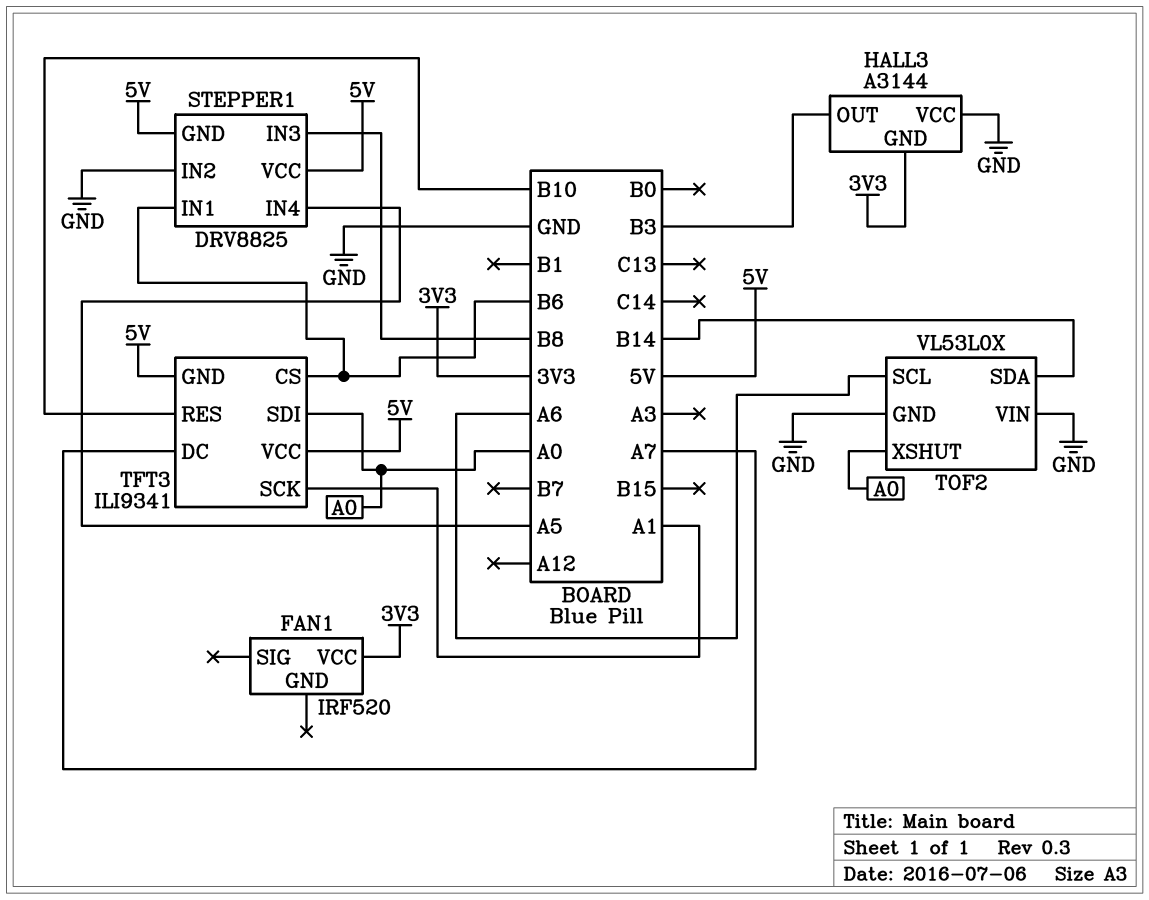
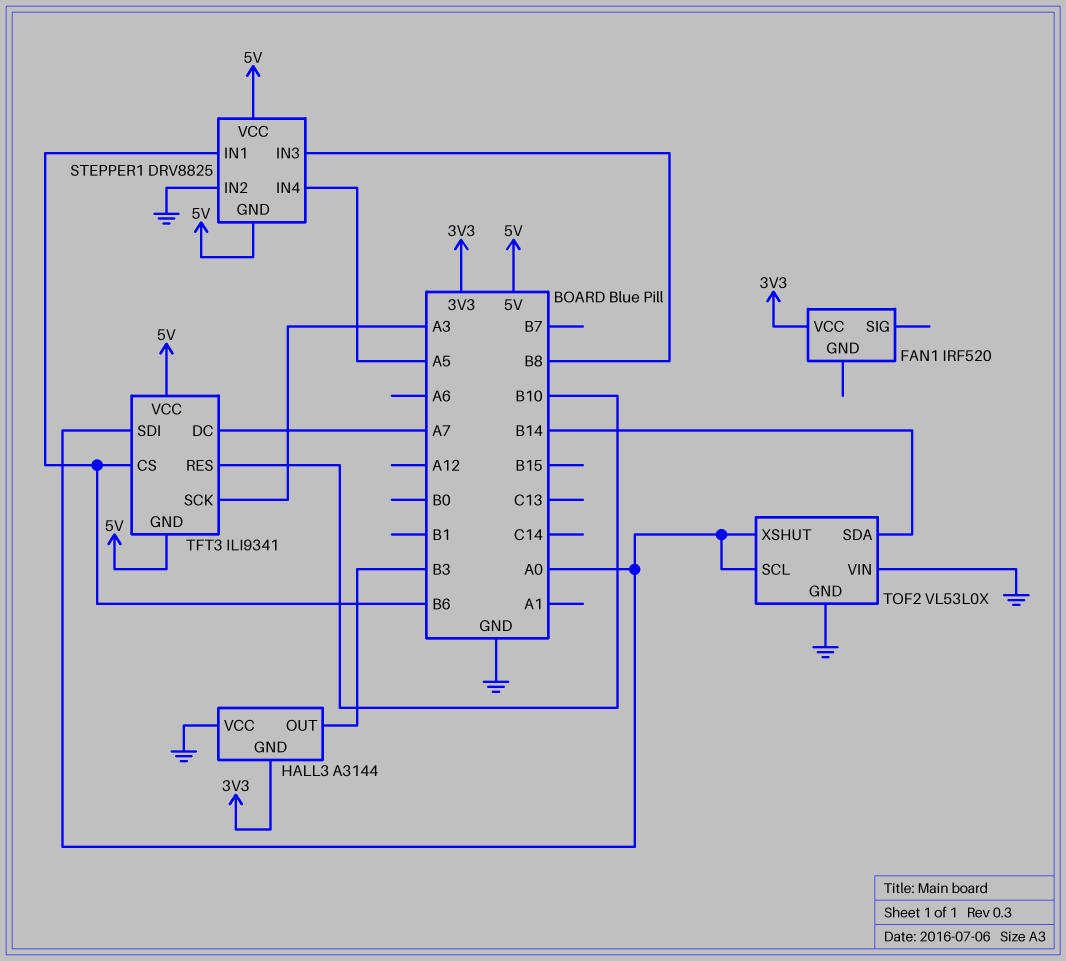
TFT3 pin SCK: A1 -> A3
TOF2 pin SCL: A6 -> A0

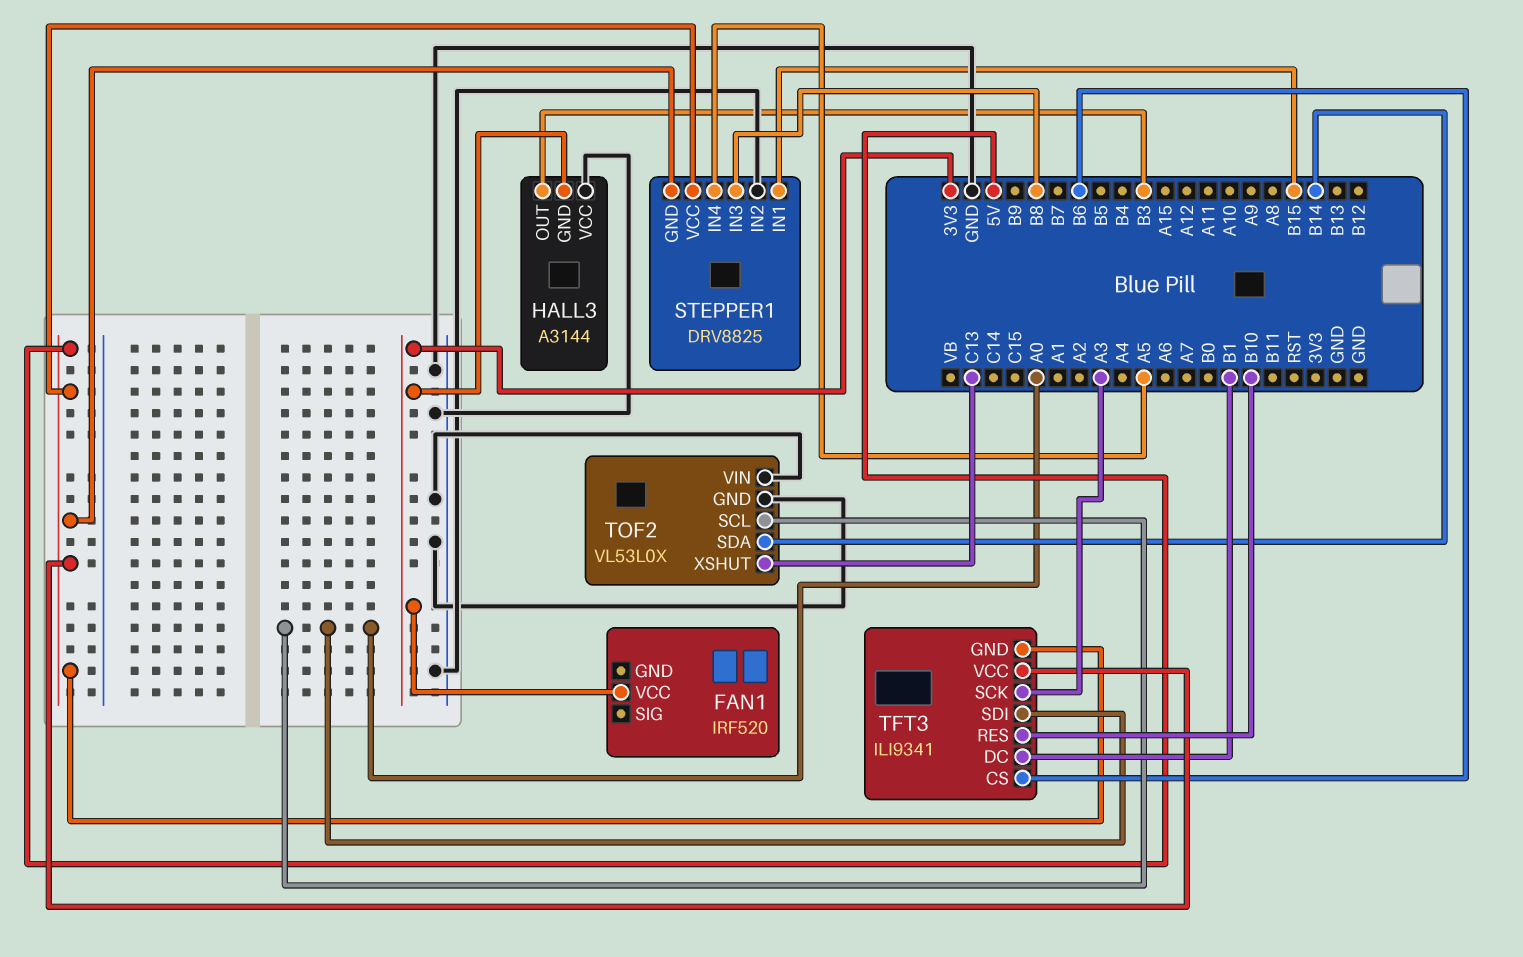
STEPPER1 pin IN1: B6 -> B15
TFT3 pin DC: A7 -> B1
TOF2 pin XSHUT: A0 -> C13

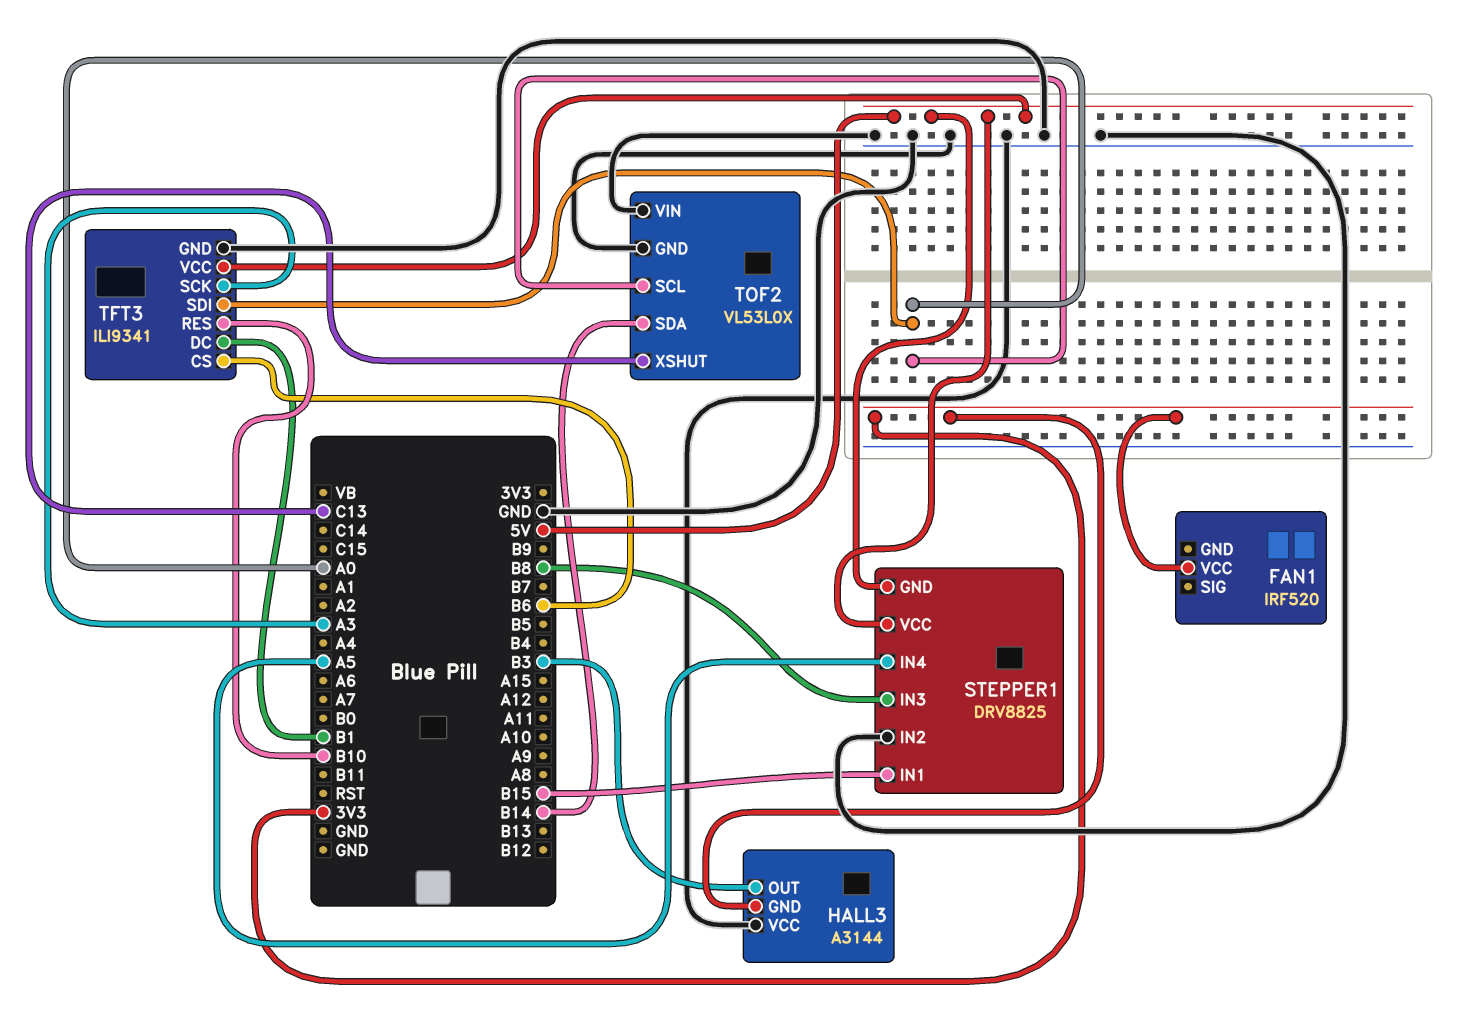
TFT3 pin GND: 5V -> GND

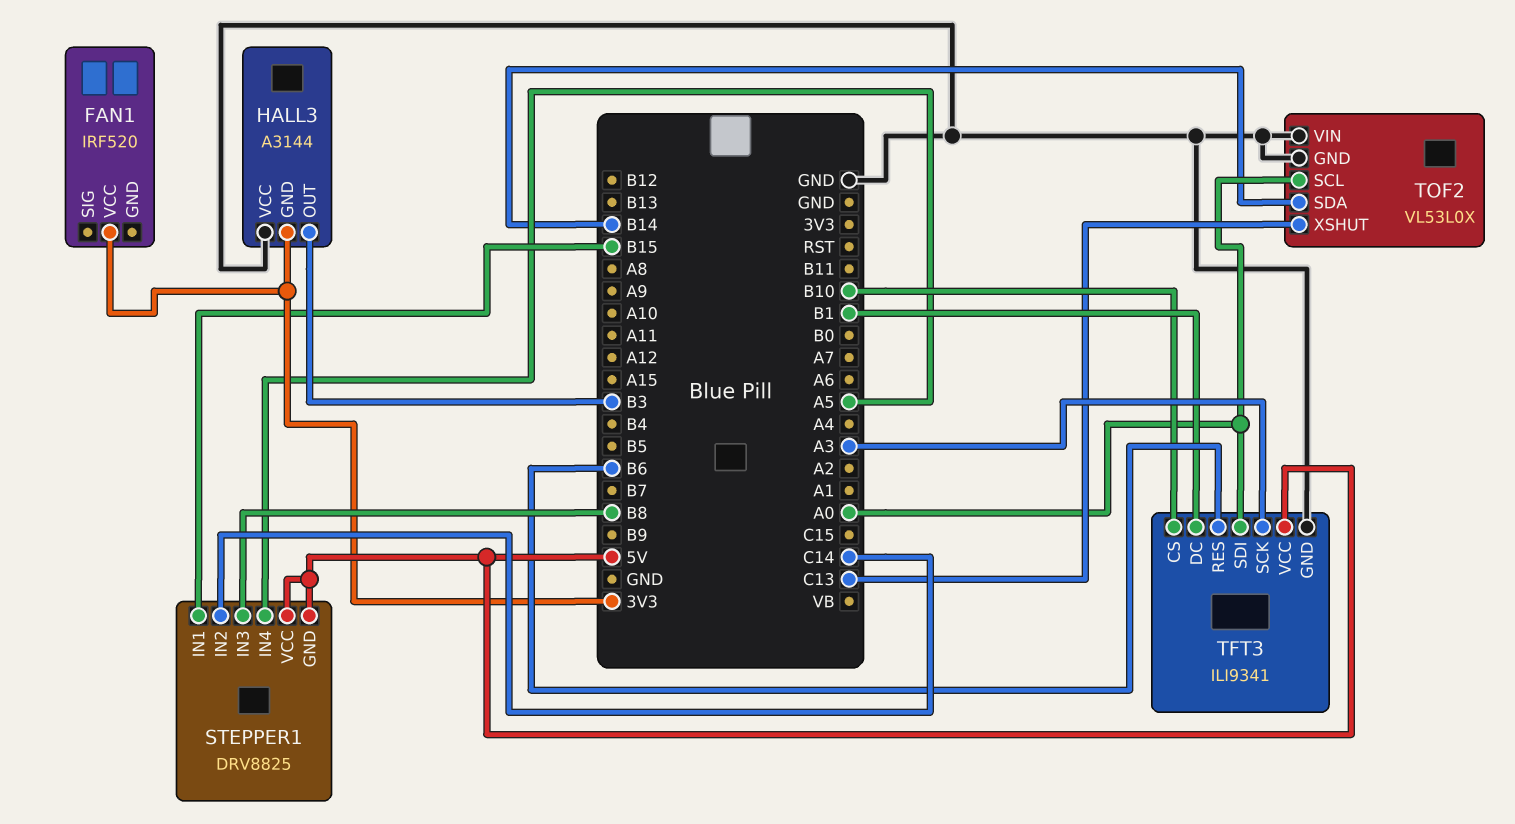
STEPPER1 pin IN2: GND -> C14
TFT3 pin CS: B6 -> B10
TFT3 pin RES: B10 -> B6

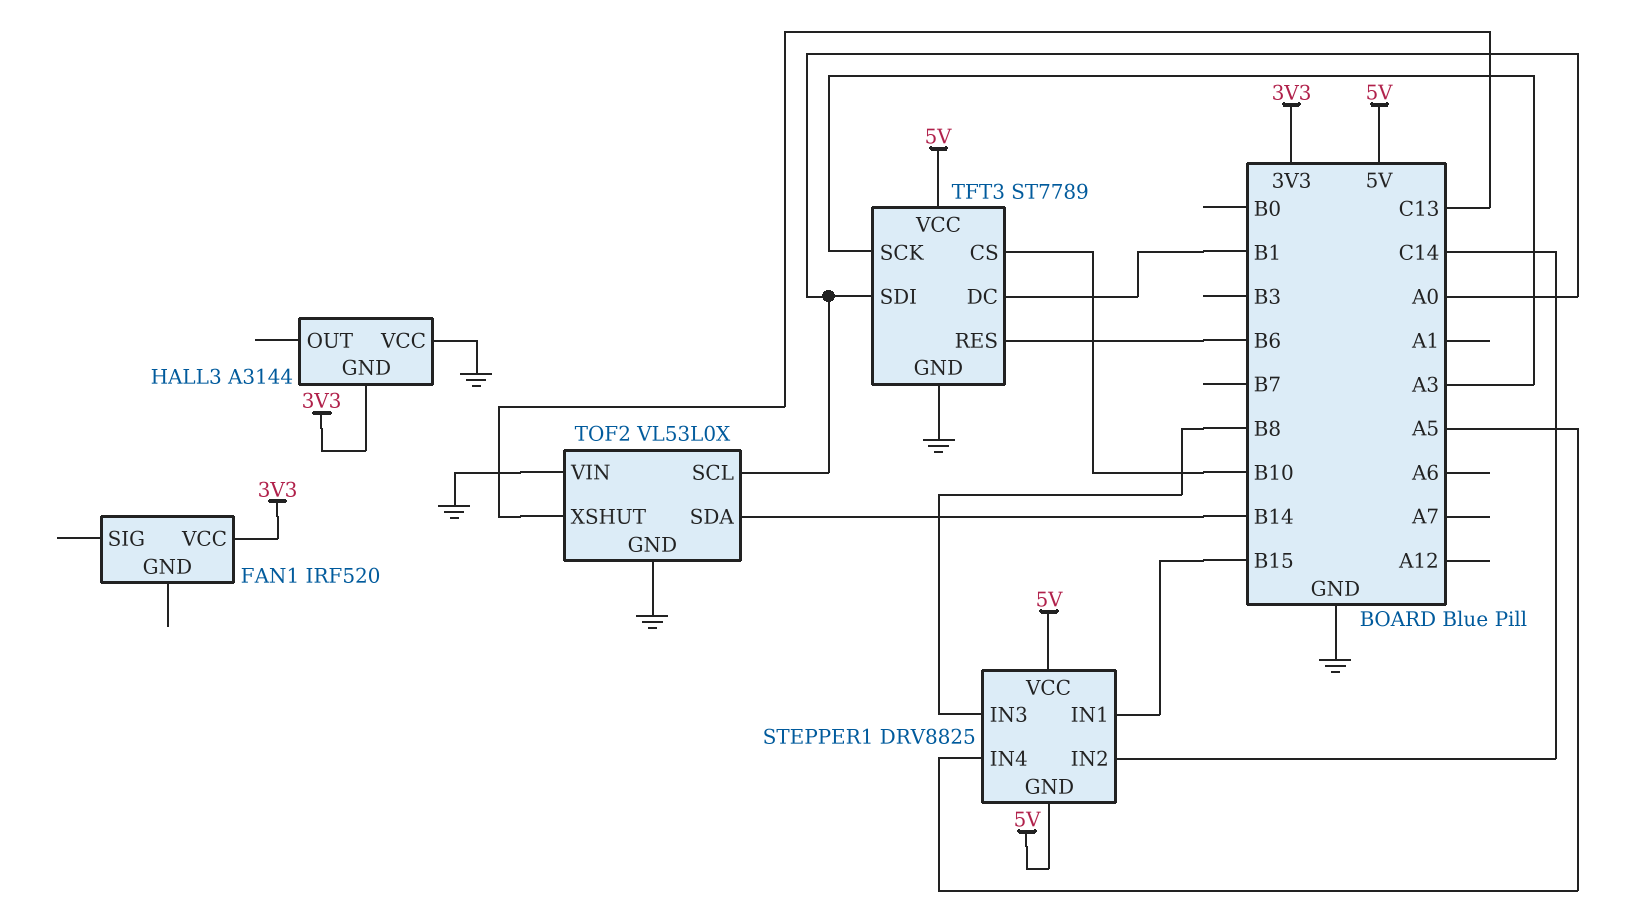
HALL3 pin OUT: B3 -> none
TFT3: ILI9341 -> ST7789

